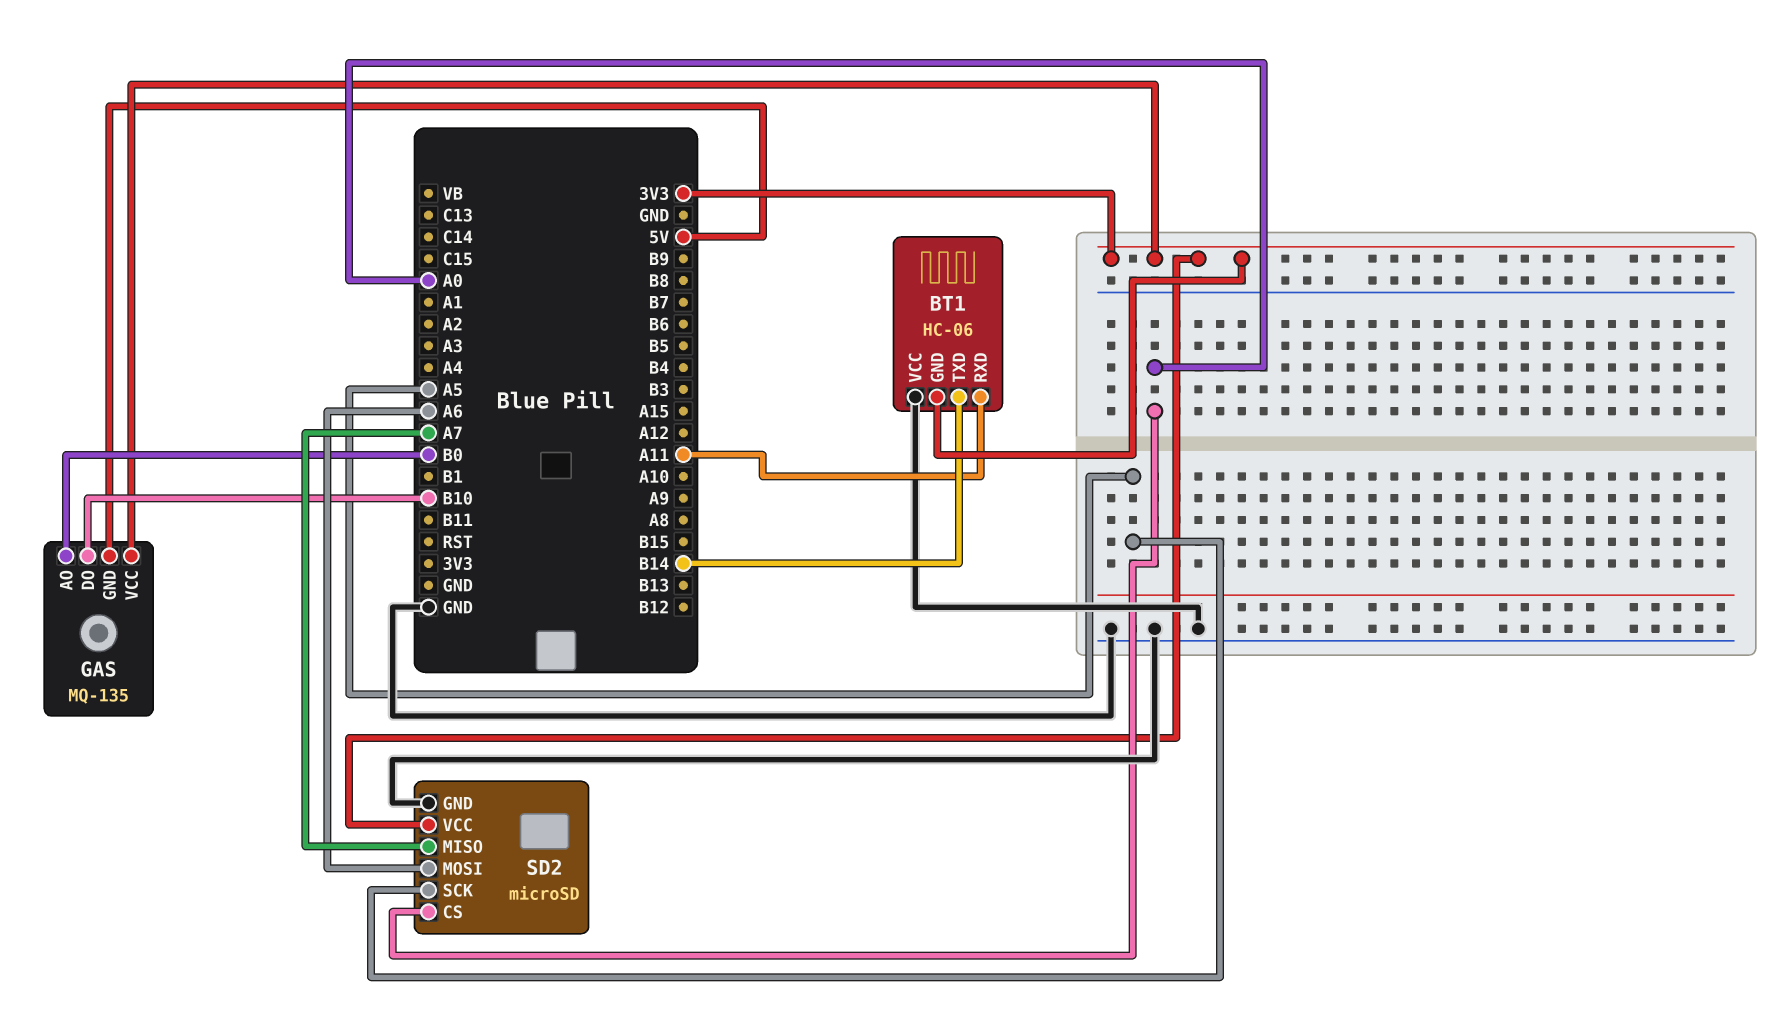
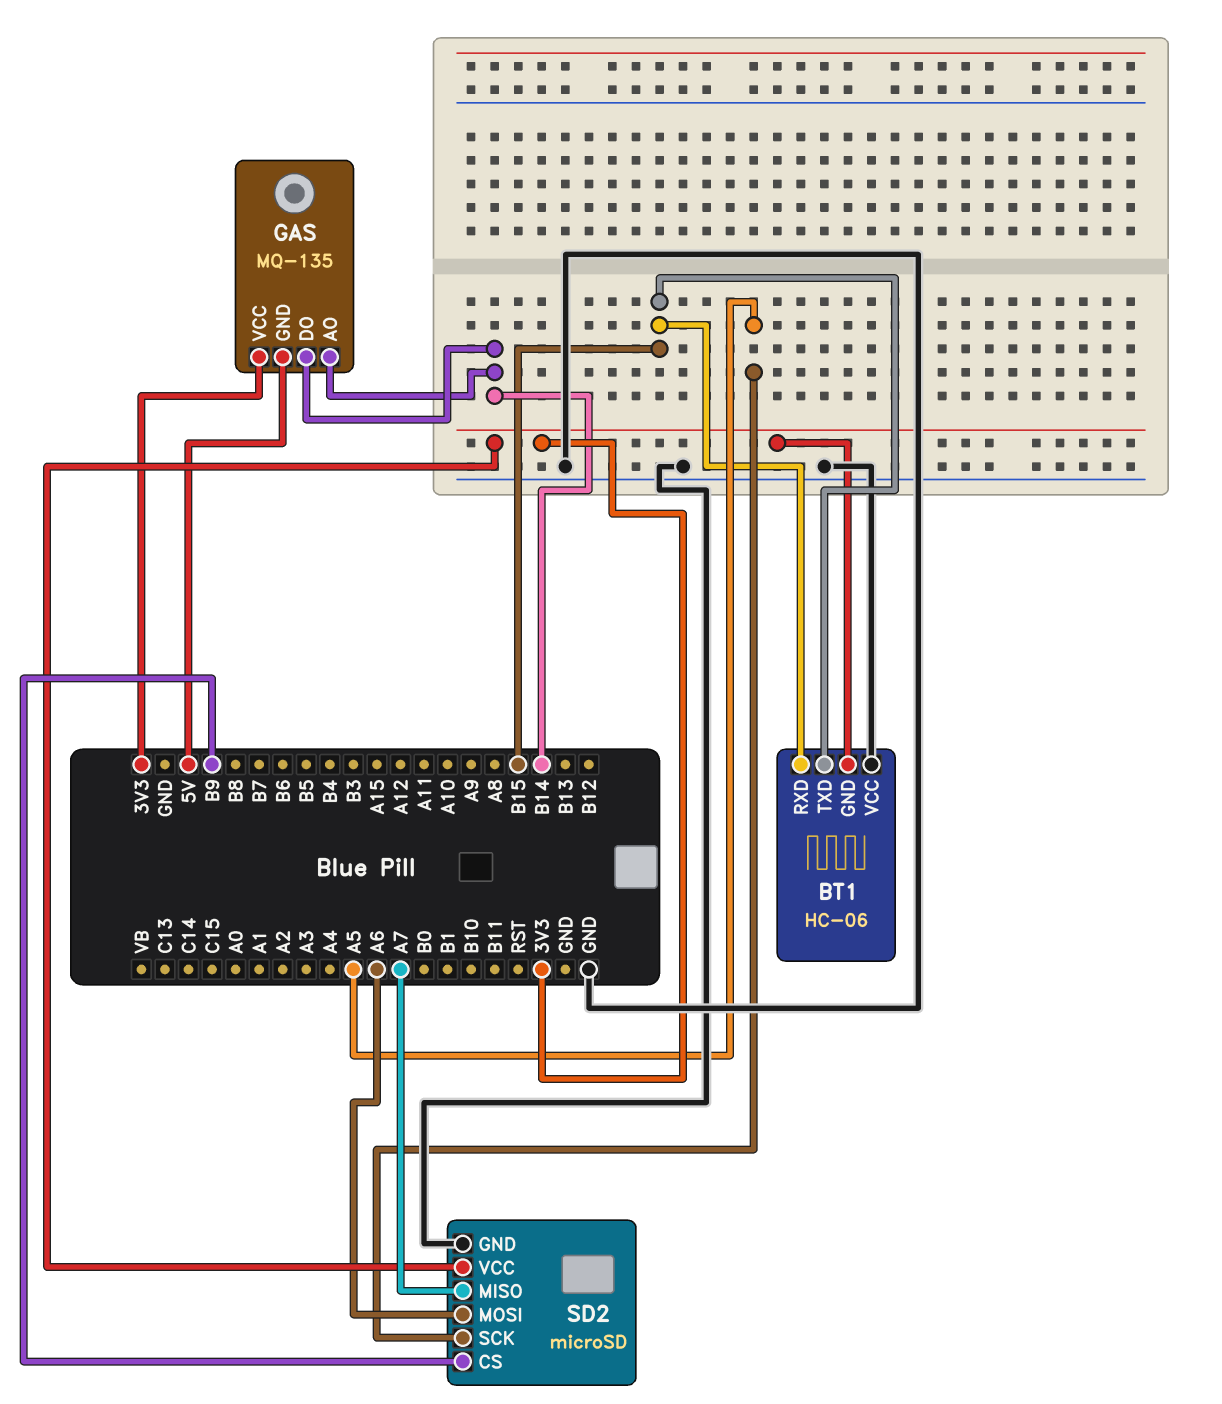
BT1 pin RXD: A11 -> B15
BT1 pin TXD: B14 -> B15
GAS pin AO: B0 -> B14
GAS pin DO: B10 -> B14
SD2 pin CS: A0 -> B9

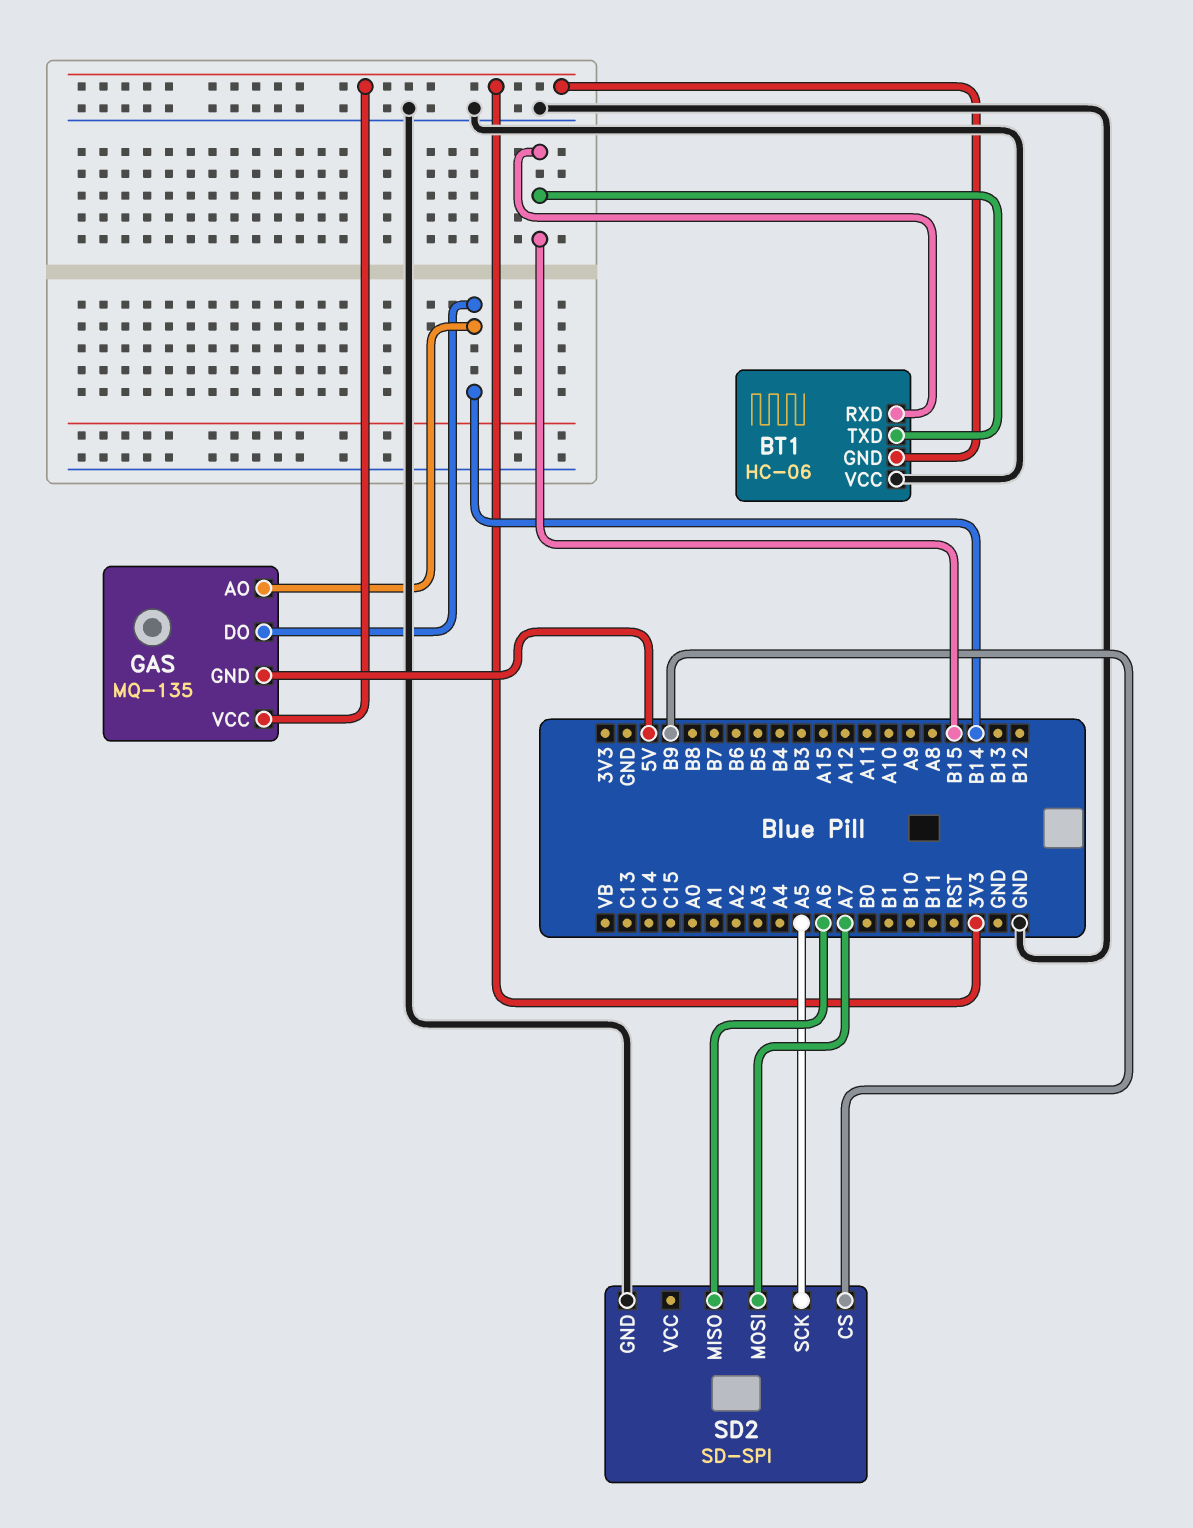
SD2: microSD -> SD-SPI
SD2 pin MISO: A7 -> A6
SD2 pin MOSI: A6 -> A7
SD2 pin VCC: 3V3 -> none

